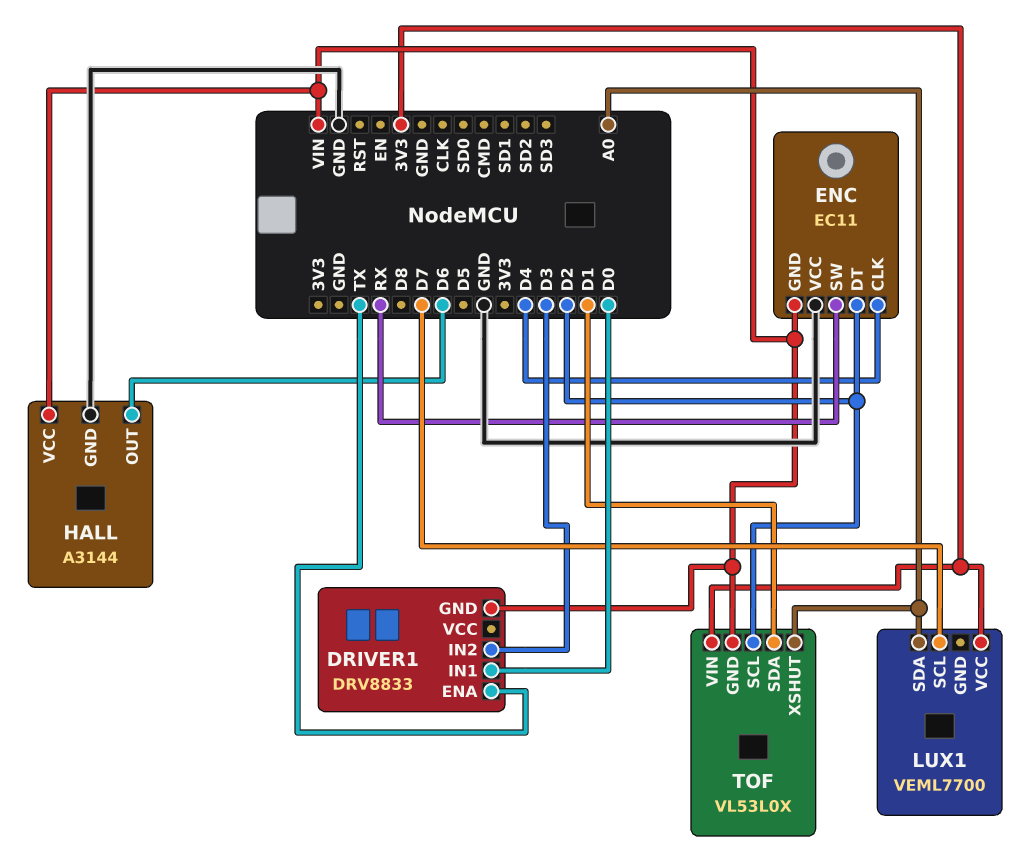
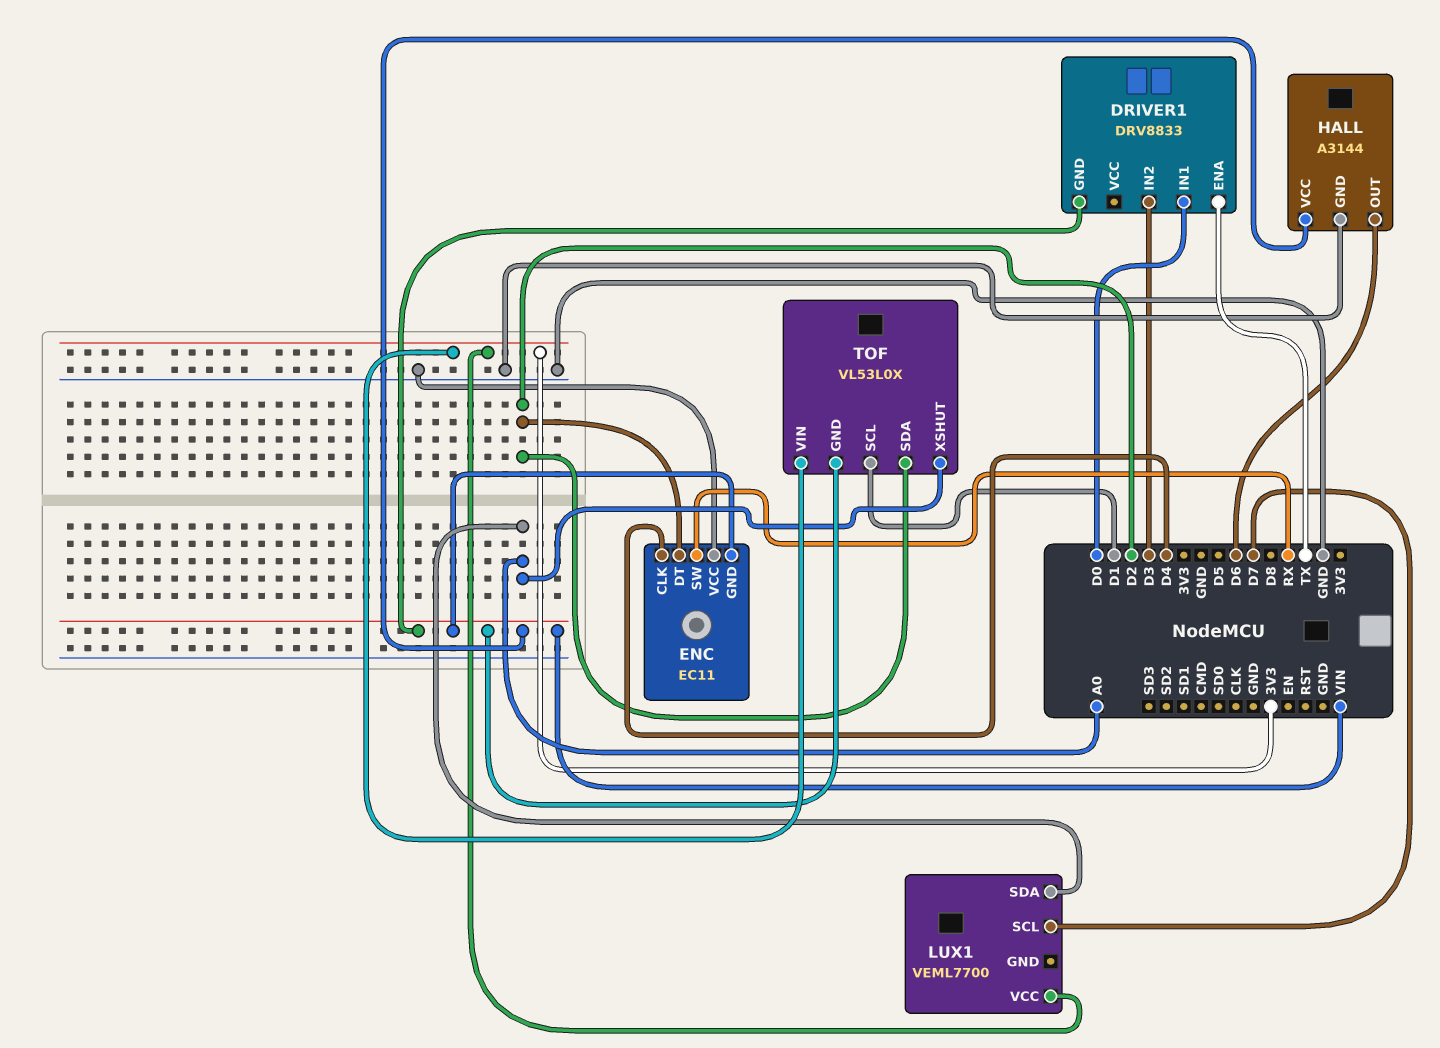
TOF pin SCL: D2 -> D1
TOF pin SDA: D1 -> D2

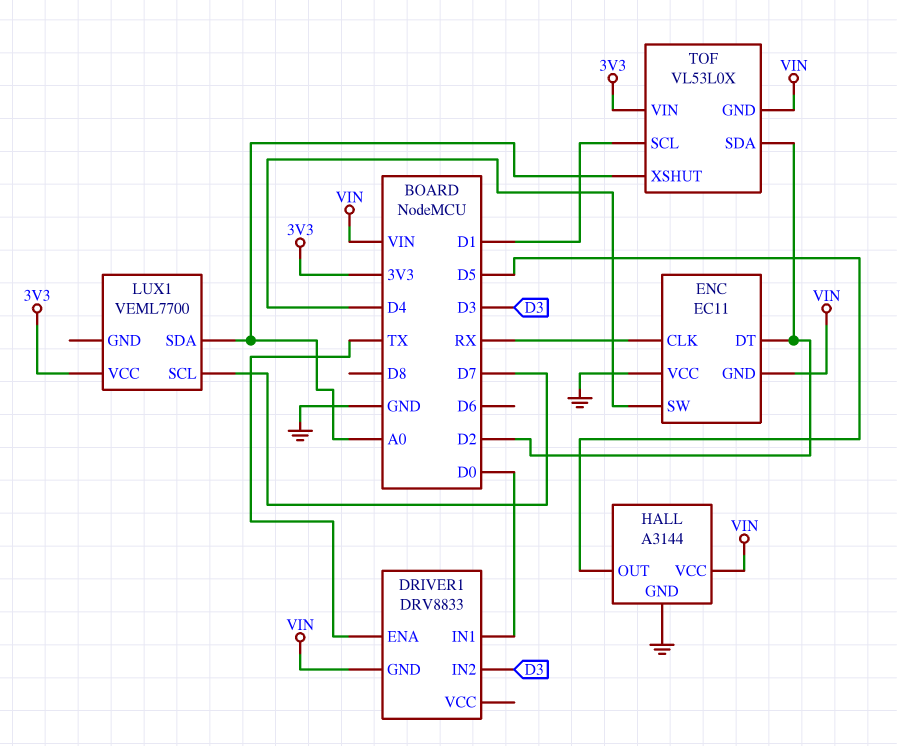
ENC pin CLK: D4 -> RX
ENC pin SW: RX -> D4
HALL pin OUT: D6 -> D5

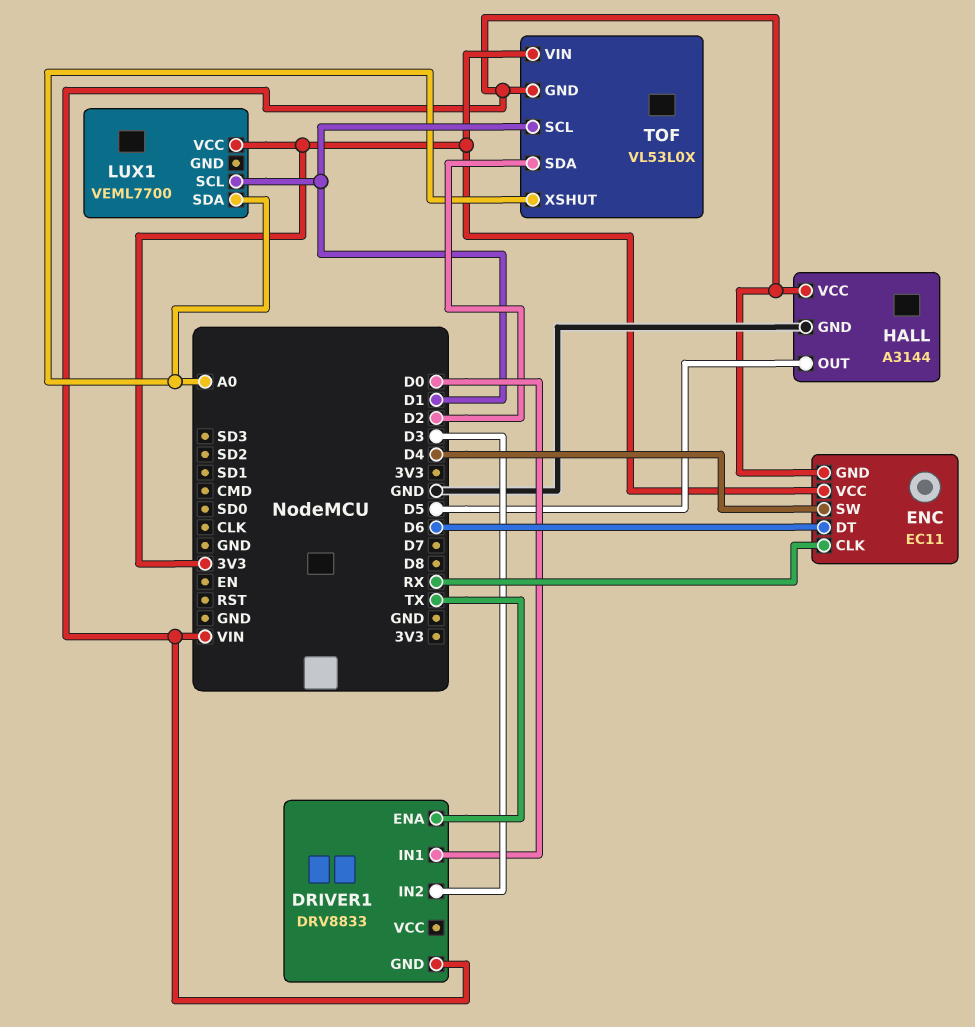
ENC pin DT: D2 -> D6
ENC pin VCC: GND -> 3V3
LUX1 pin SCL: D7 -> D1

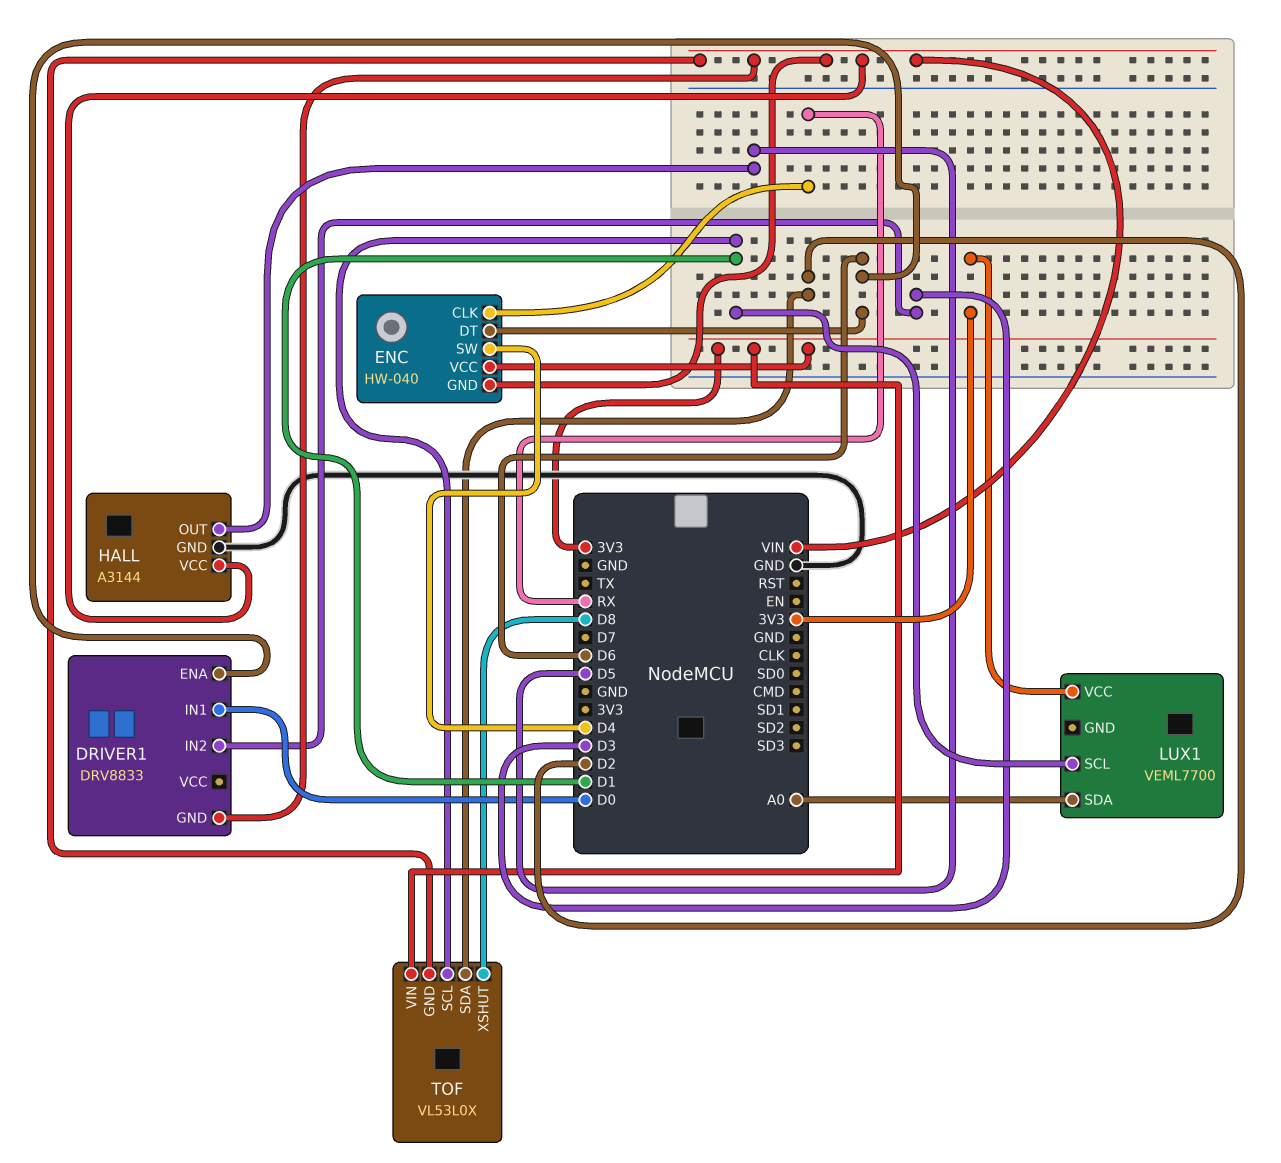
DRIVER1 pin ENA: TX -> D6
ENC: EC11 -> HW-040
TOF pin XSHUT: A0 -> D8

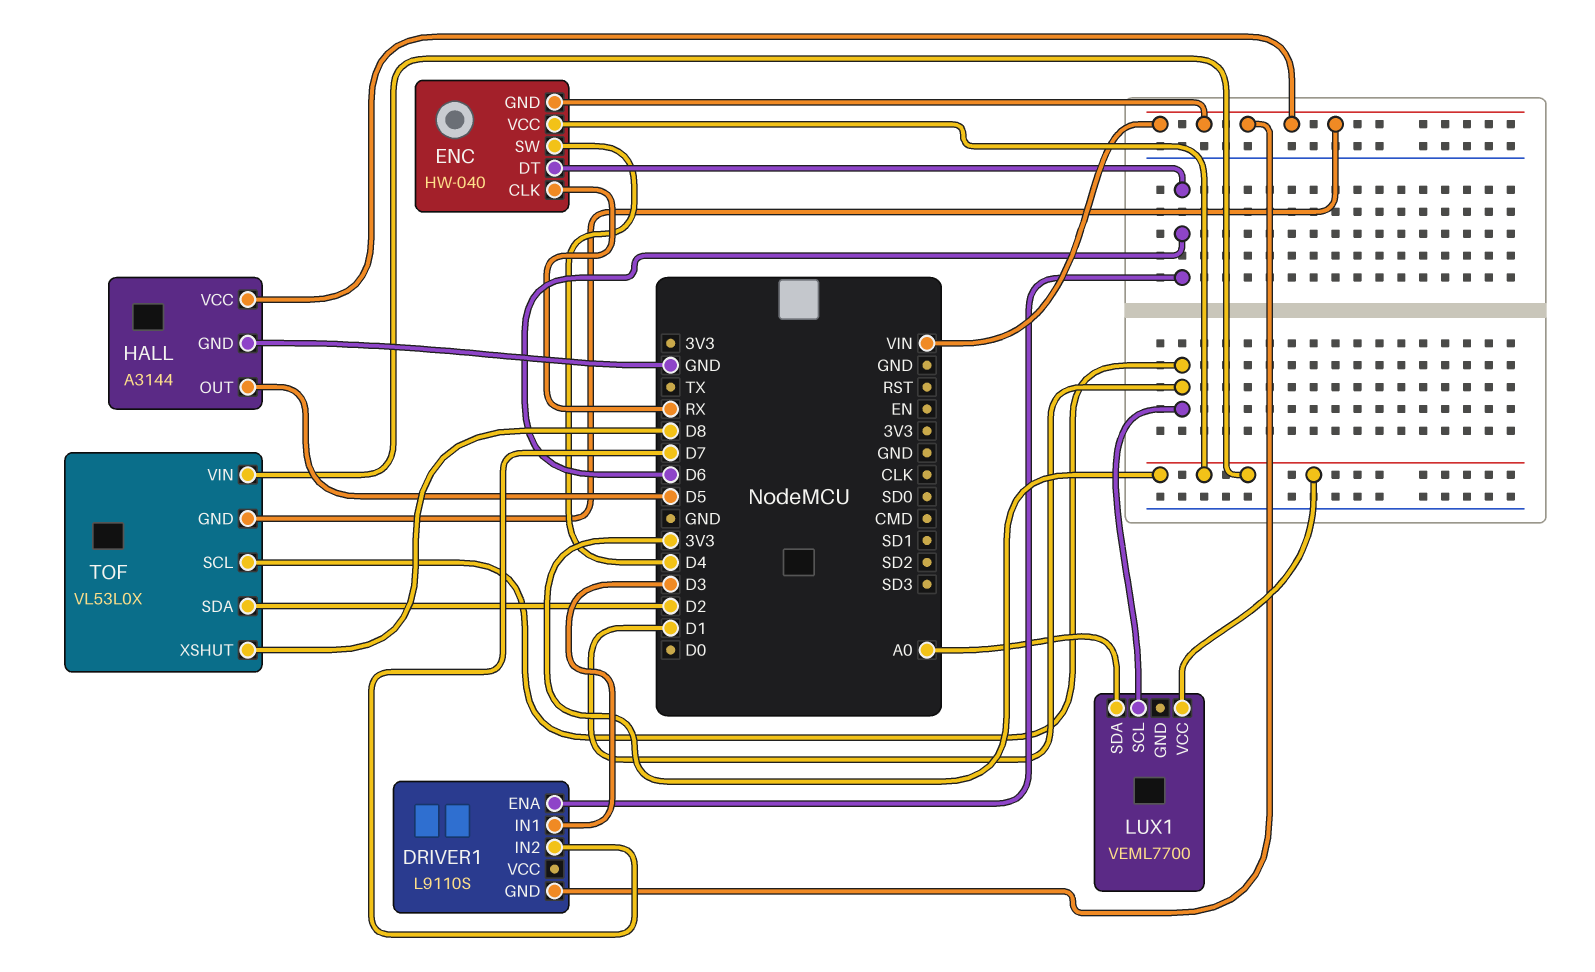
DRIVER1: DRV8833 -> L9110S
DRIVER1 pin IN1: D0 -> D3
DRIVER1 pin IN2: D3 -> D7

